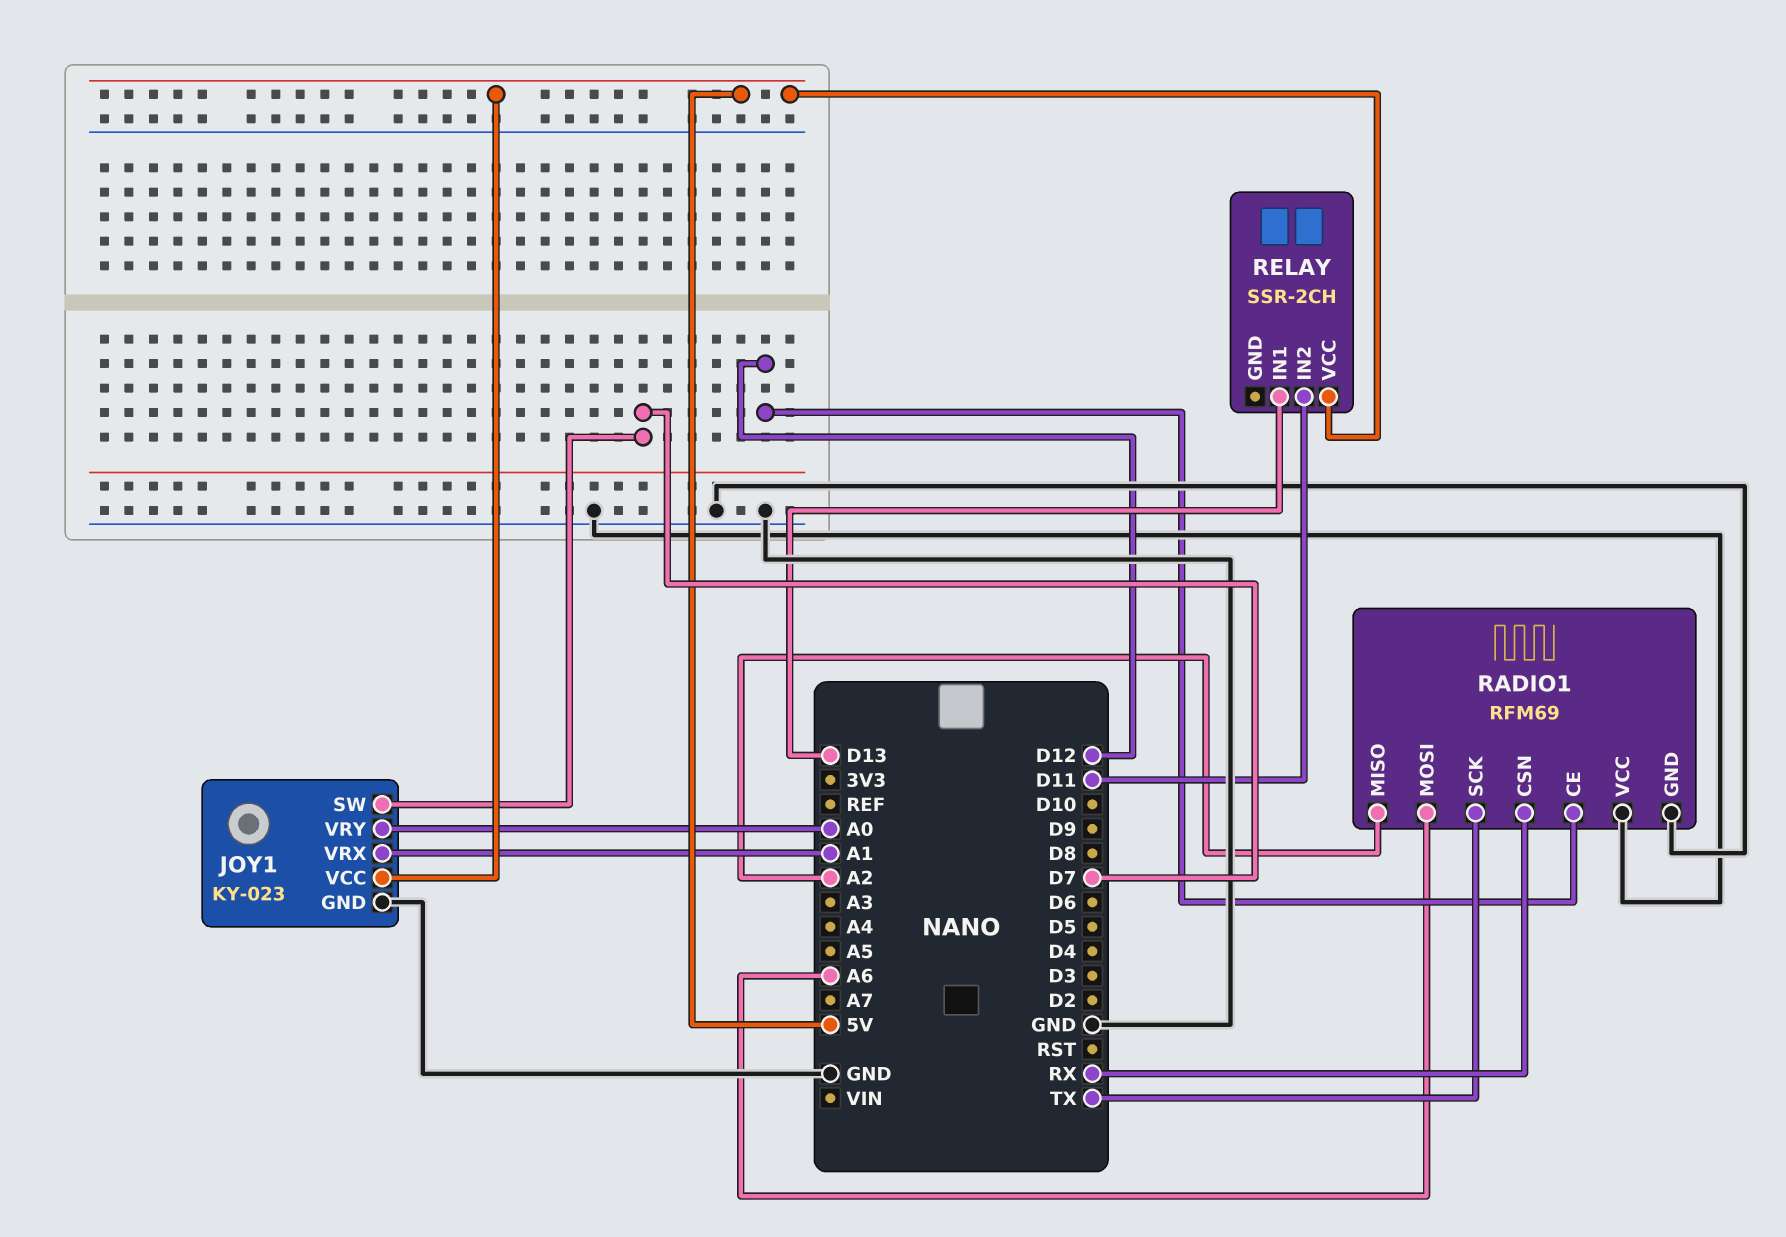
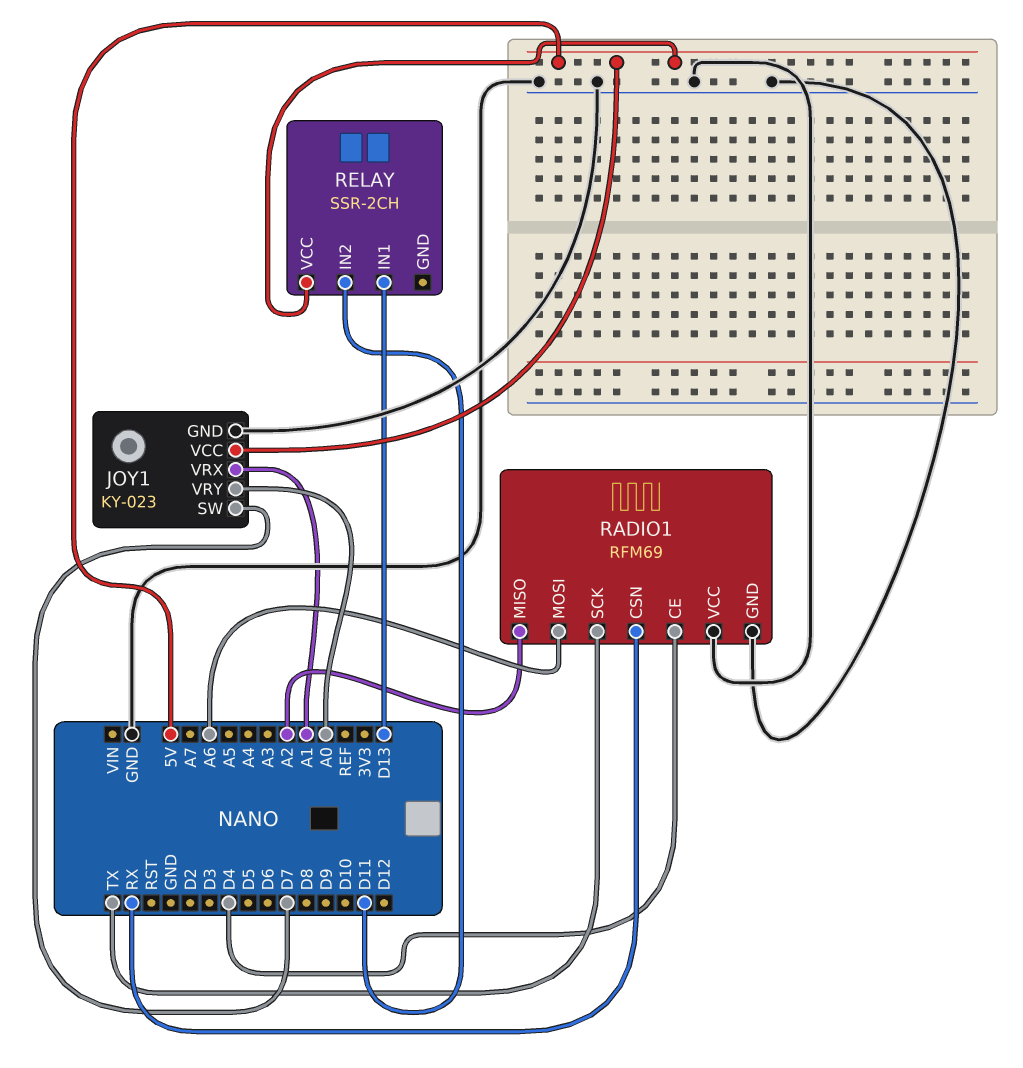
RADIO1 pin CE: D12 -> D4

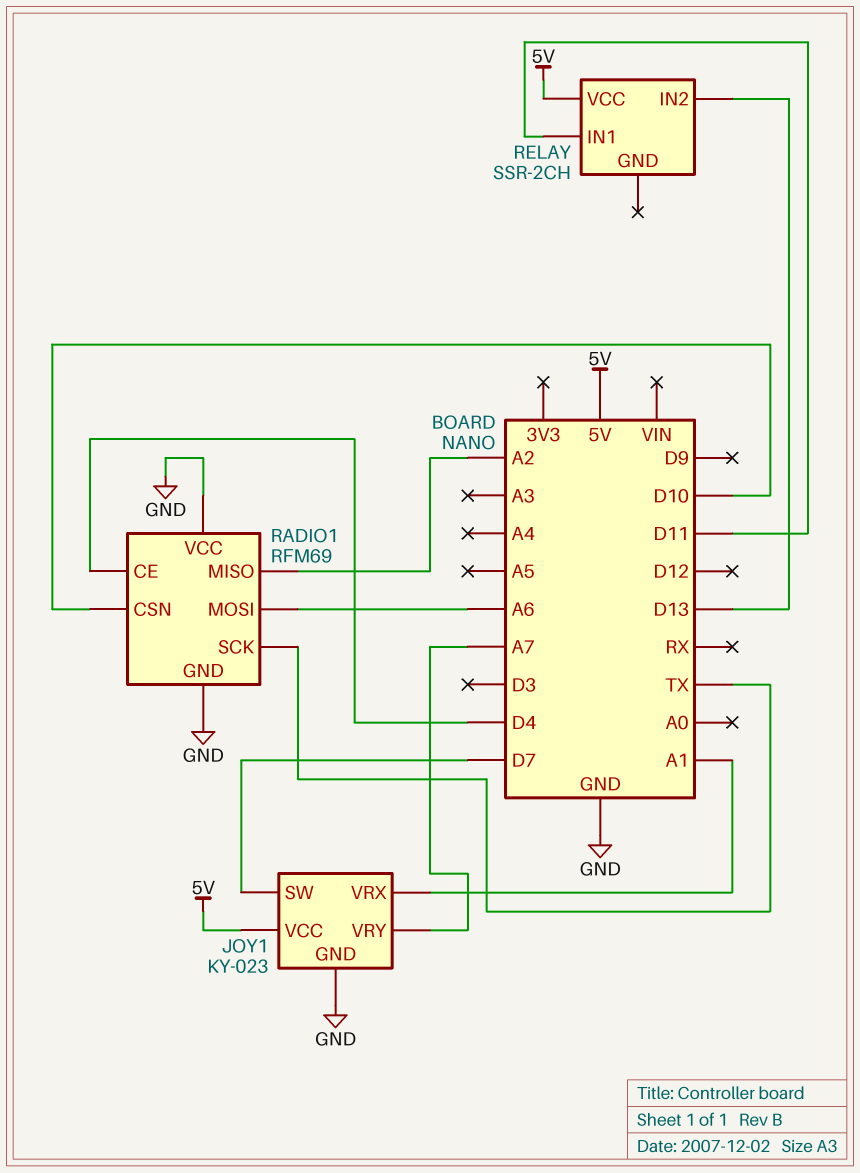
JOY1 pin VRY: A0 -> A7
RADIO1 pin CSN: RX -> D10
RELAY pin IN1: D13 -> D11
RELAY pin IN2: D11 -> D13

